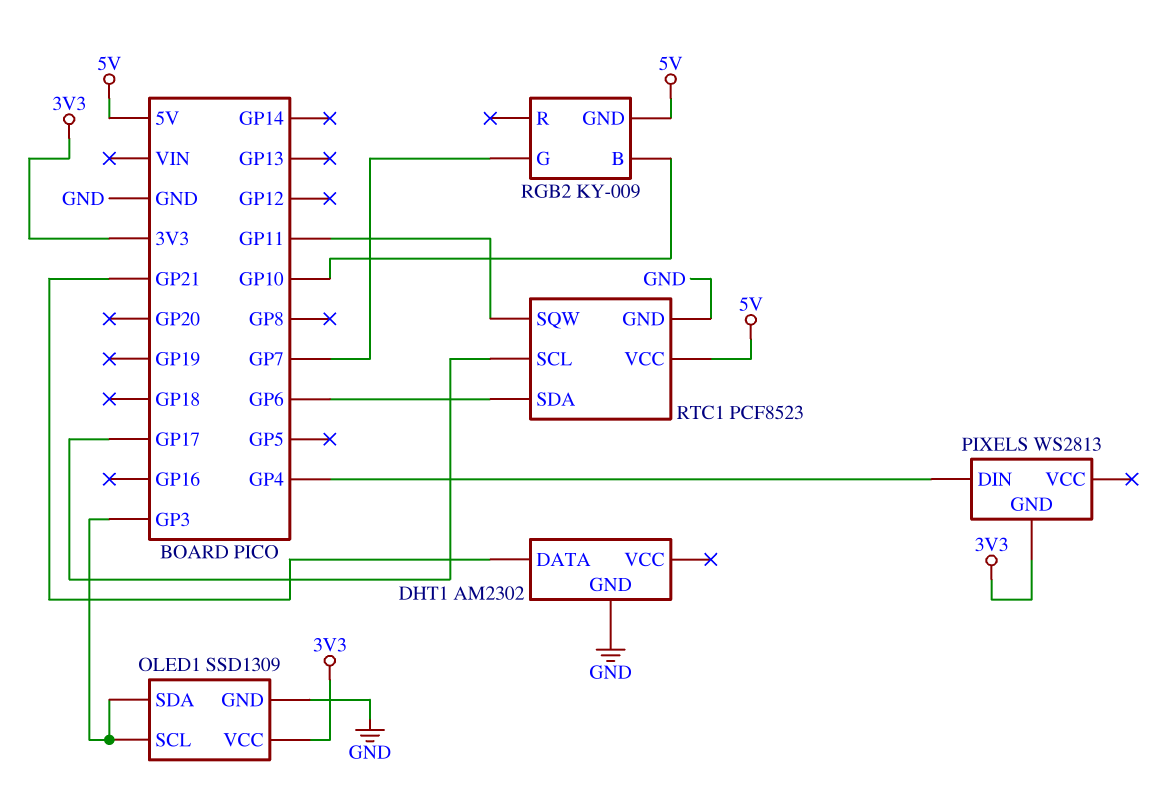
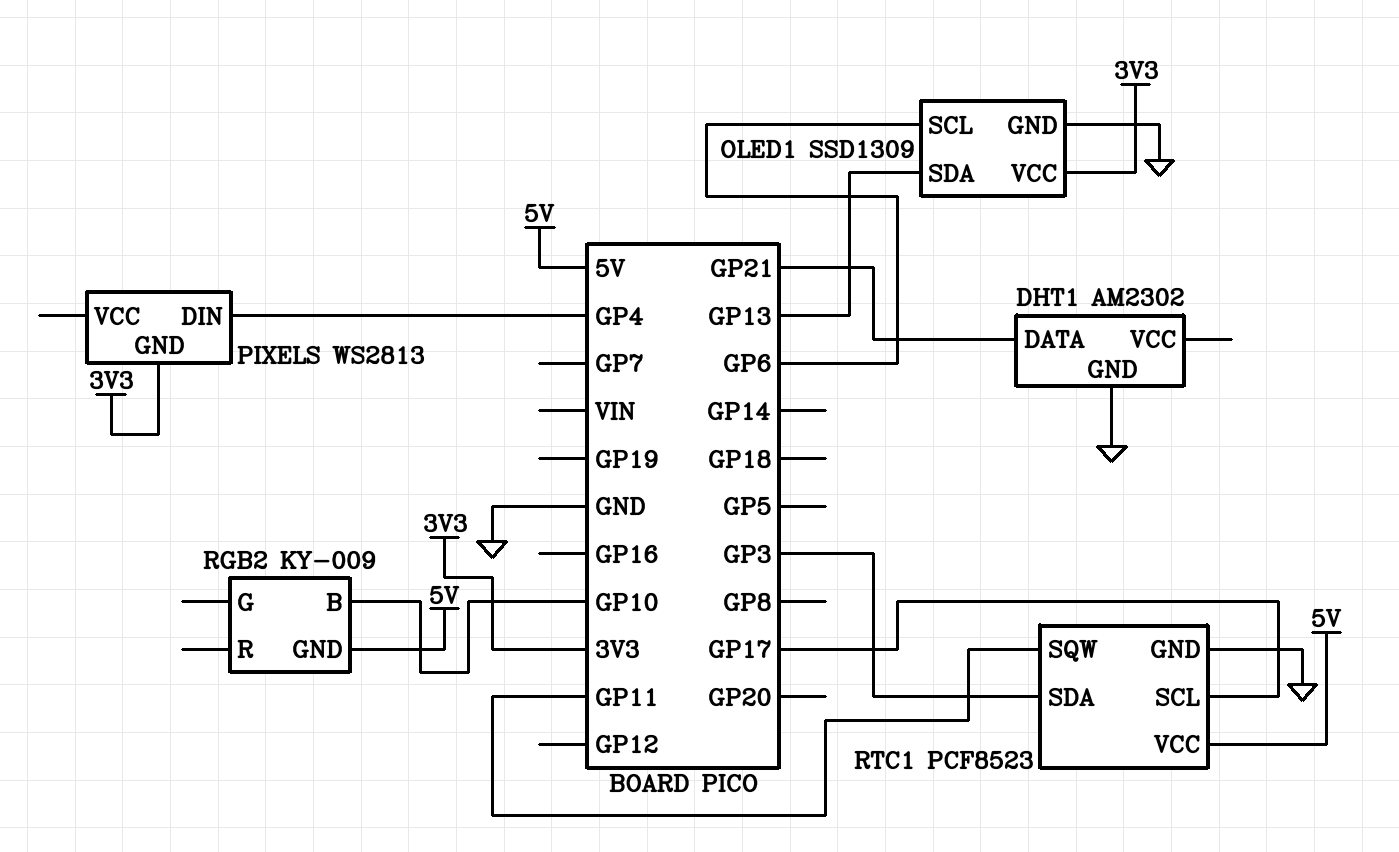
OLED1 pin SCL: GP3 -> GP6
OLED1 pin SDA: GP3 -> GP13
RGB2 pin G: GP7 -> none
RTC1 pin SDA: GP6 -> GP3

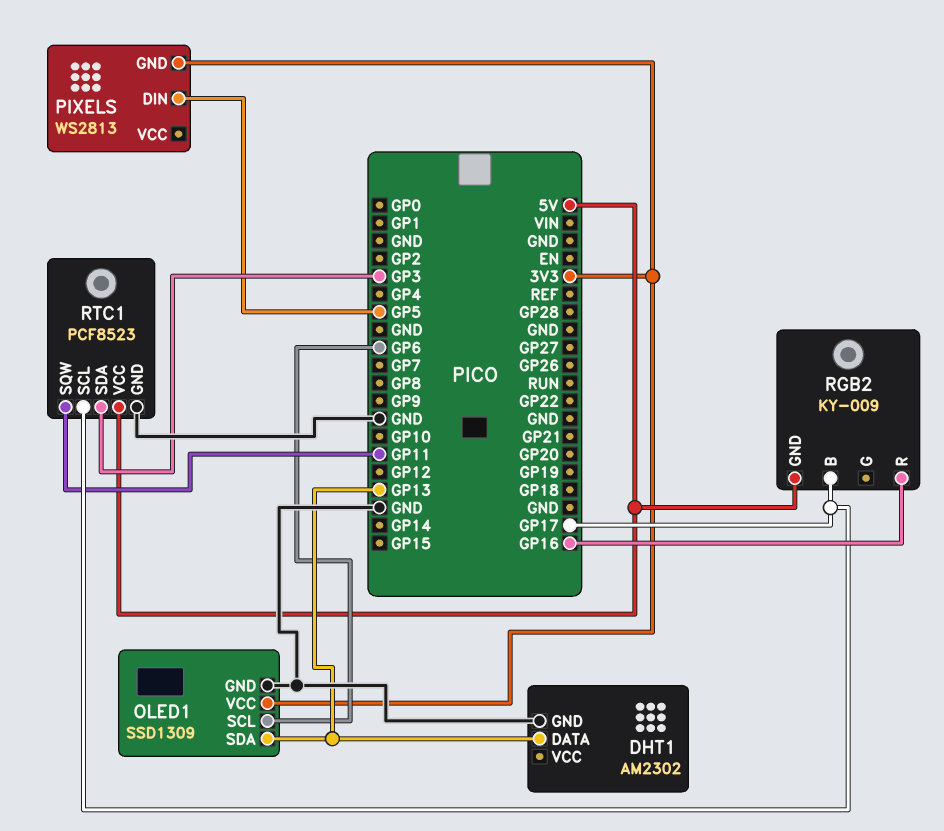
DHT1 pin DATA: GP21 -> GP13
PIXELS pin DIN: GP4 -> GP5
RGB2 pin B: GP10 -> GP17
RGB2 pin R: none -> GP16

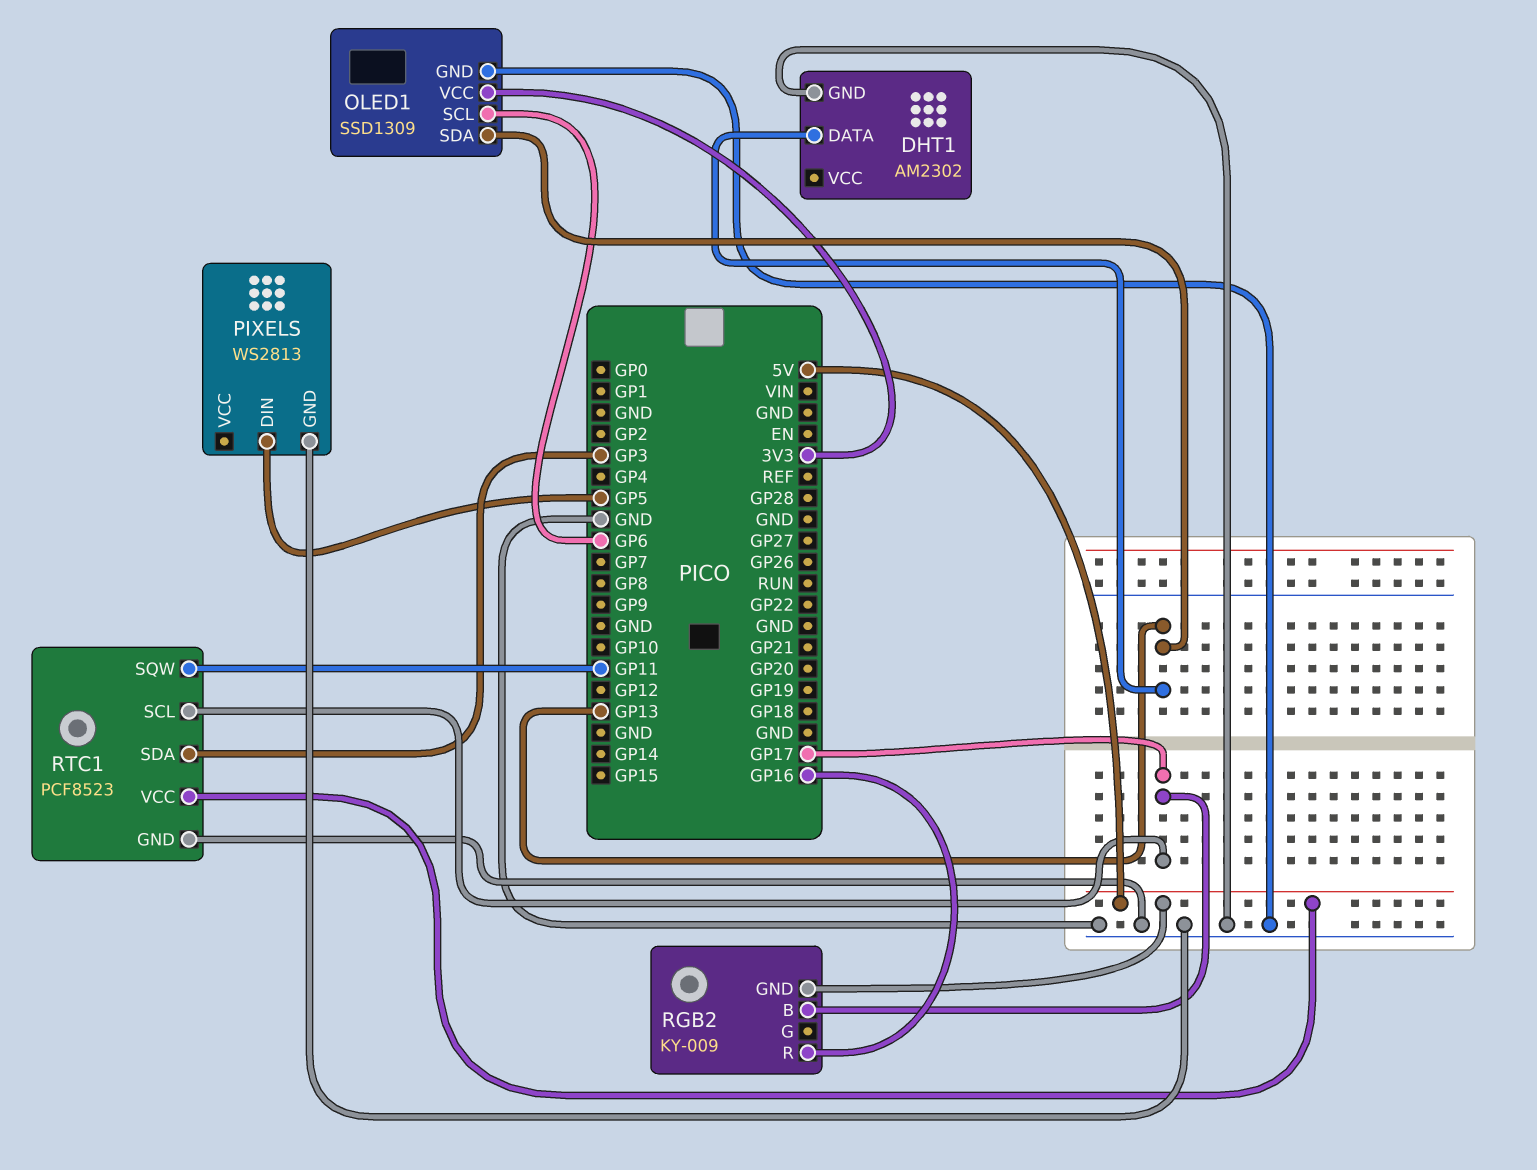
PIXELS pin GND: 3V3 -> GND

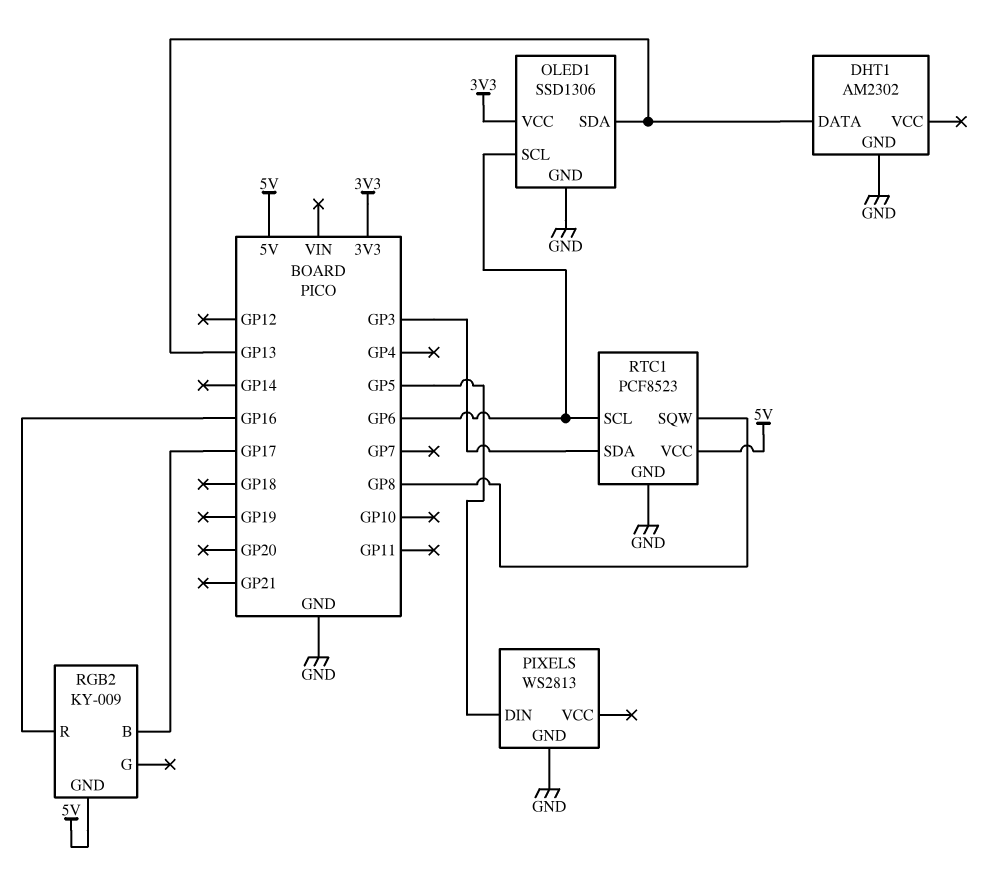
OLED1: SSD1309 -> SSD1306
RTC1 pin SCL: GP17 -> GP6
RTC1 pin SQW: GP11 -> GP8

